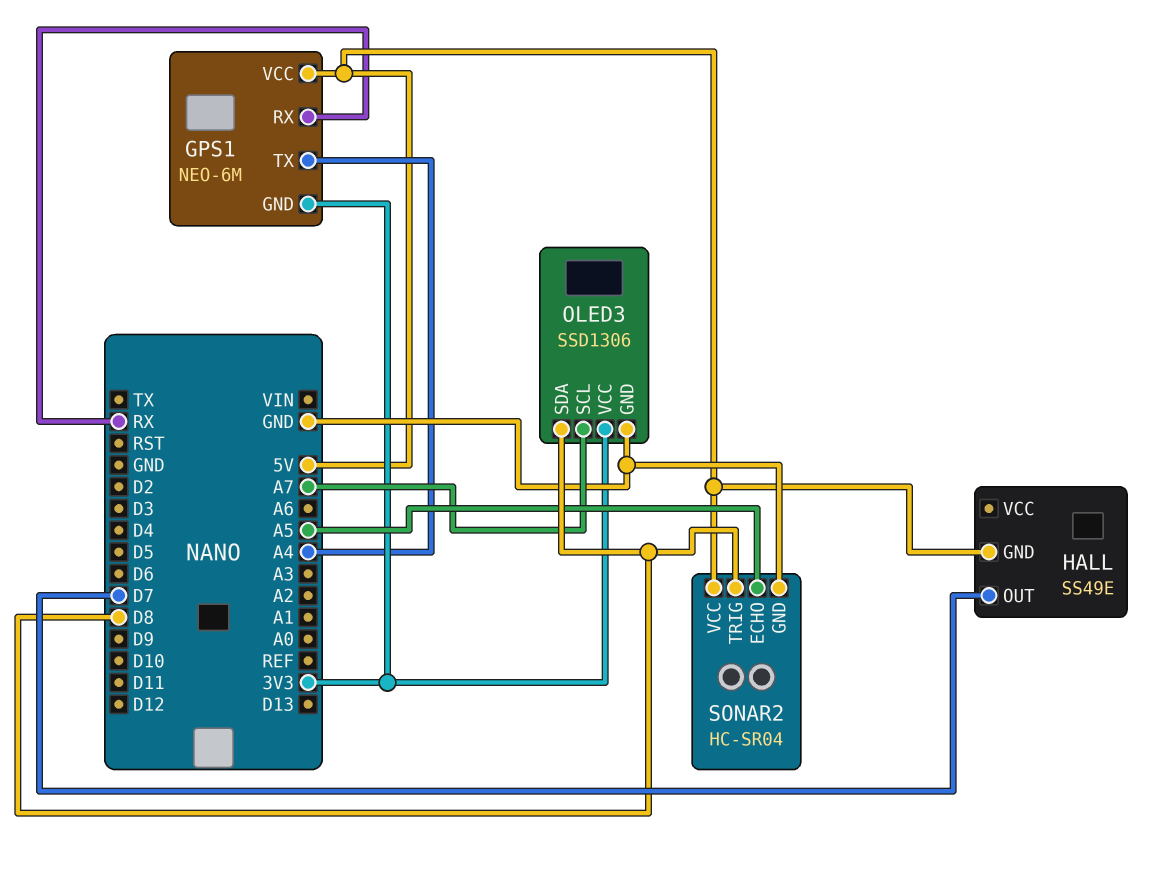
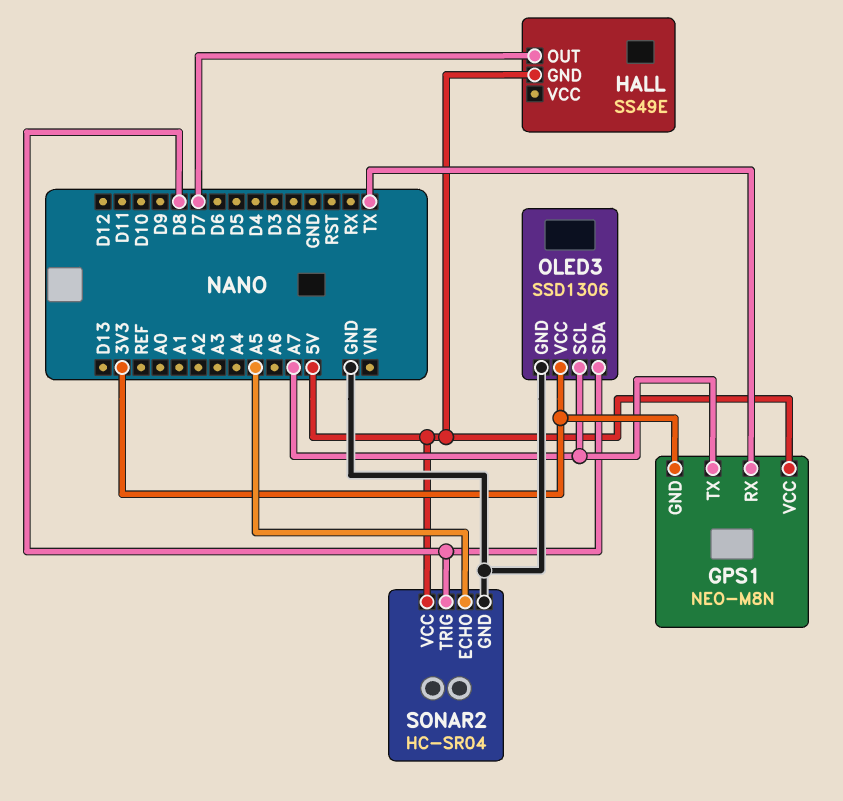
GPS1: NEO-6M -> NEO-M8N
GPS1 pin RX: RX -> TX
GPS1 pin TX: A4 -> A7

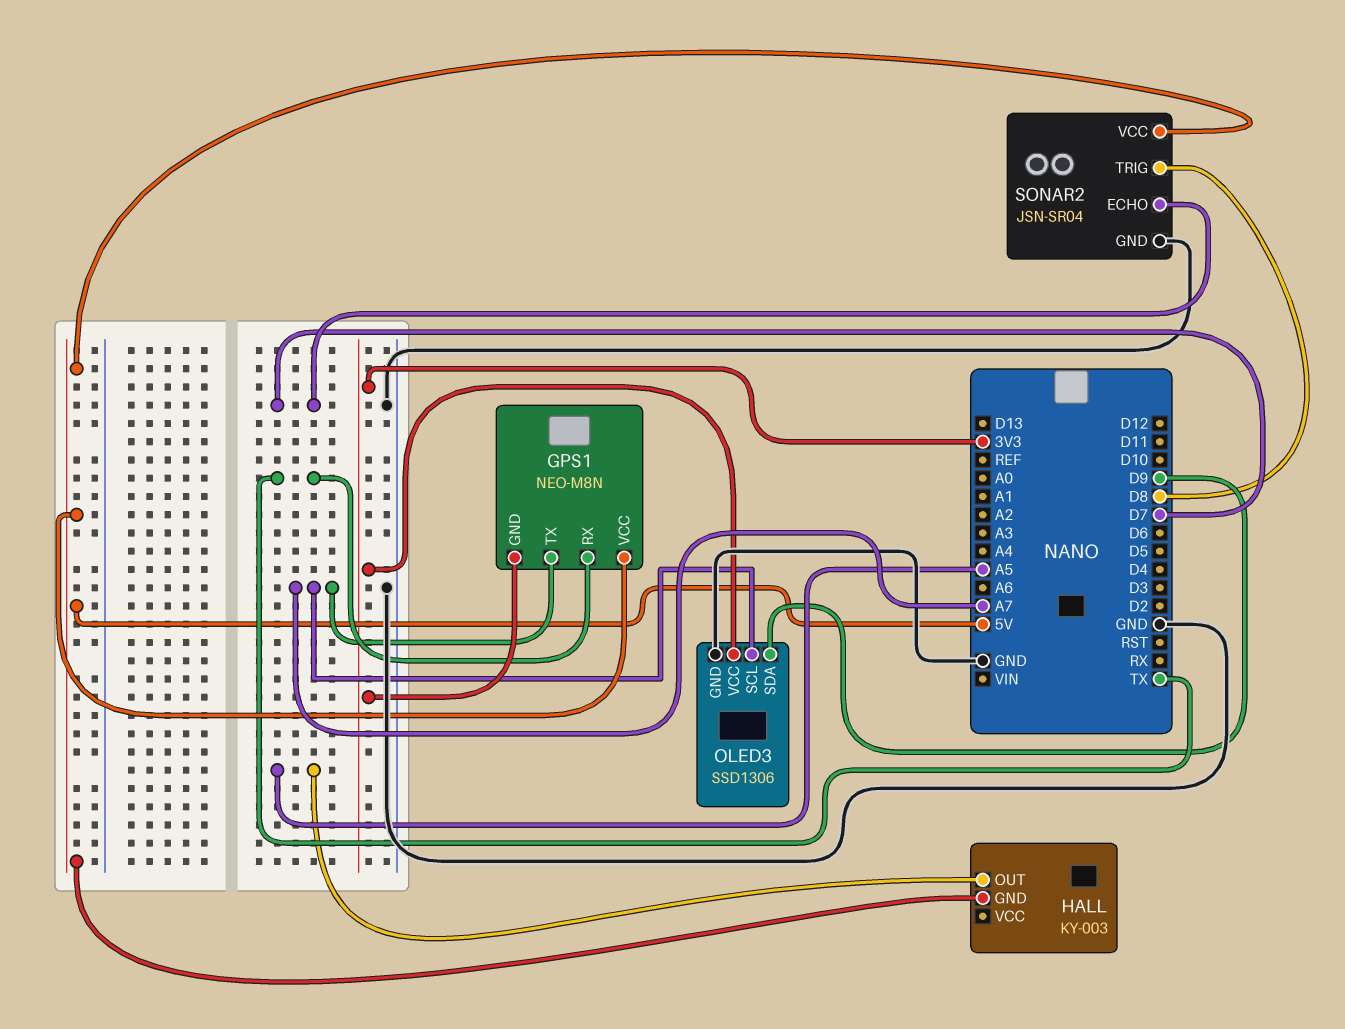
HALL: SS49E -> KY-003
HALL pin OUT: D7 -> A5
OLED3 pin SDA: D8 -> D9
SONAR2: HC-SR04 -> JSN-SR04
SONAR2 pin ECHO: A5 -> D7

